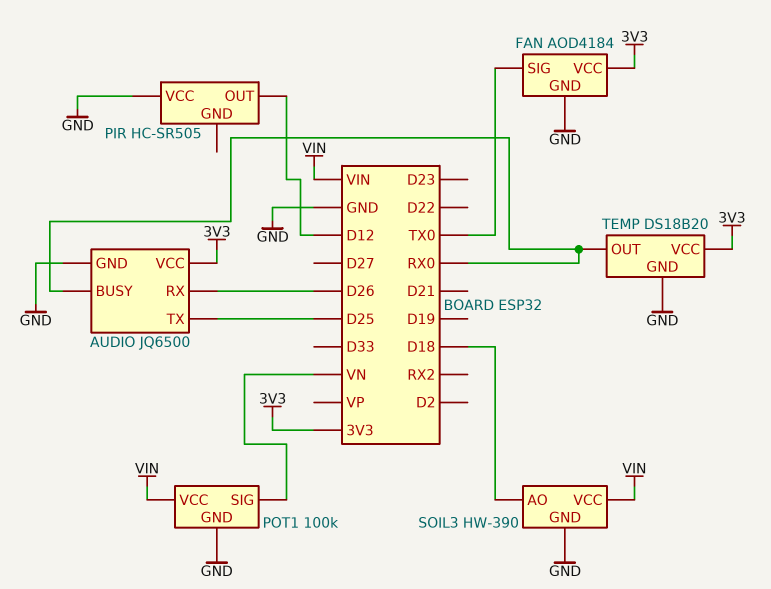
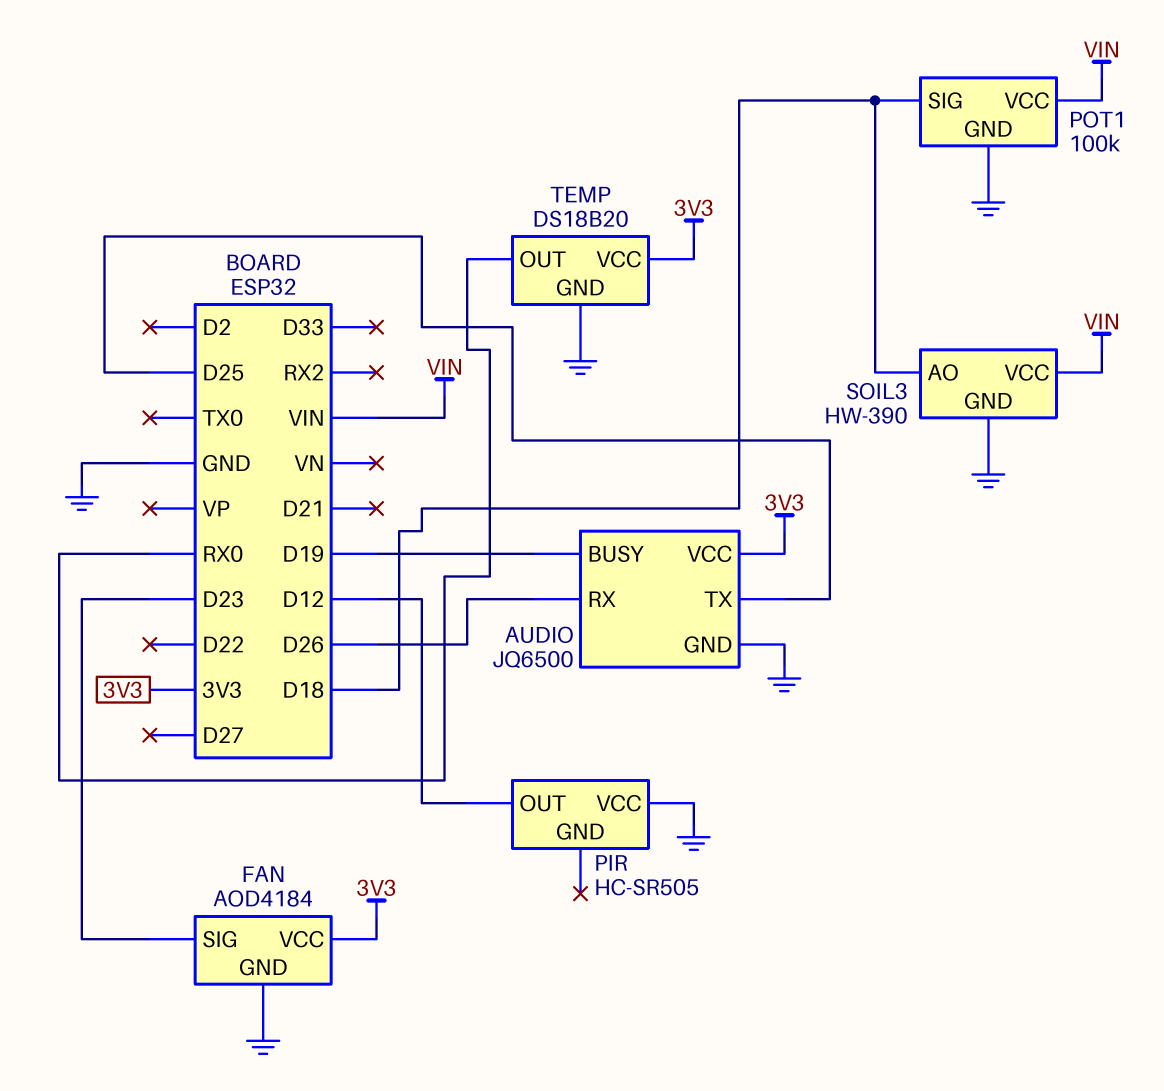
AUDIO pin BUSY: RX0 -> D19
FAN pin SIG: TX0 -> D23
POT1 pin SIG: VN -> D18

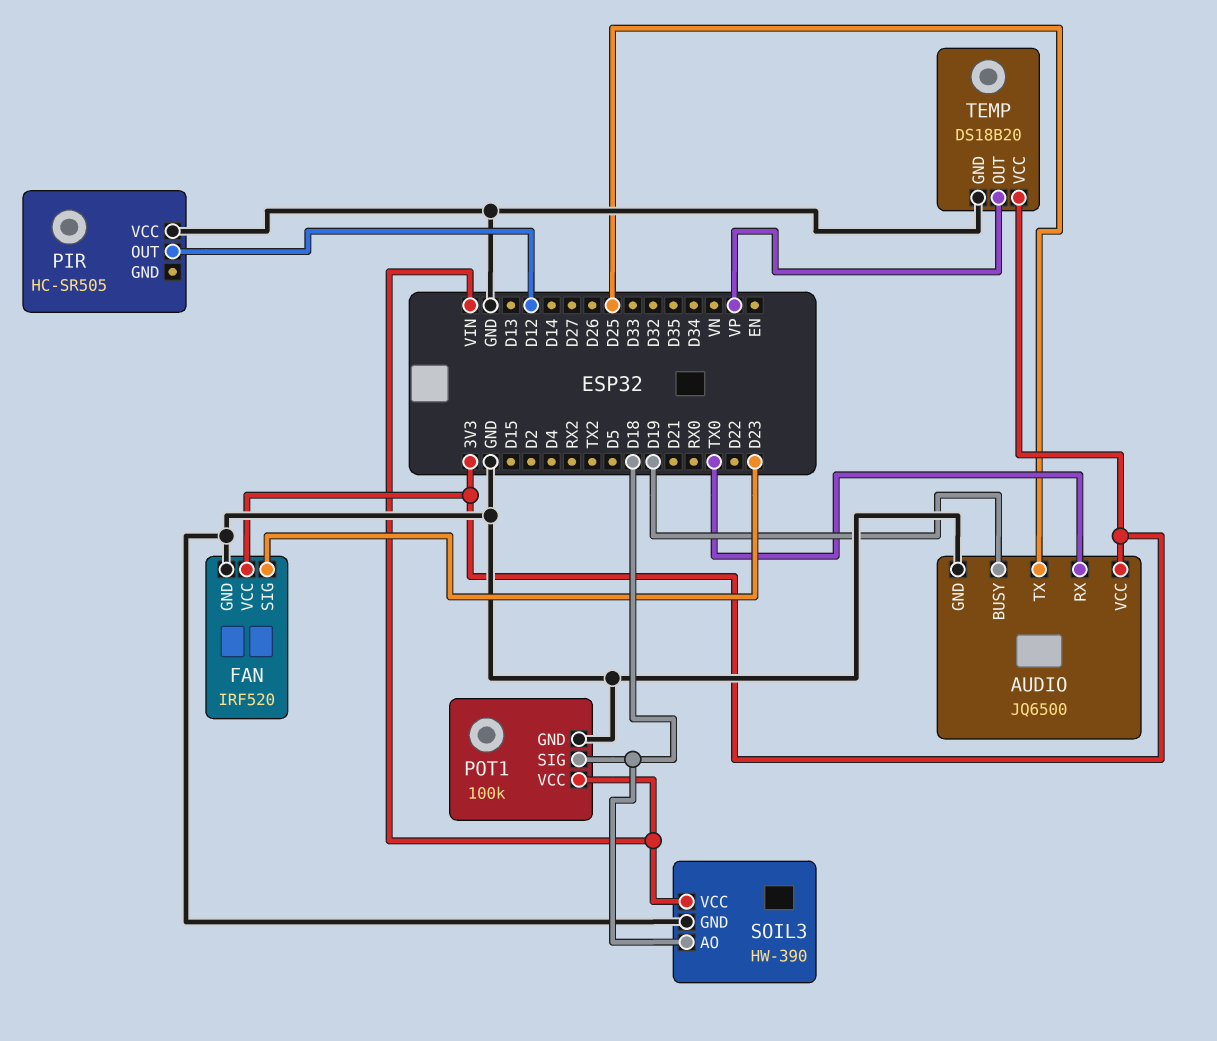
AUDIO pin RX: D26 -> TX0
FAN: AOD4184 -> IRF520
TEMP pin OUT: RX0 -> VP

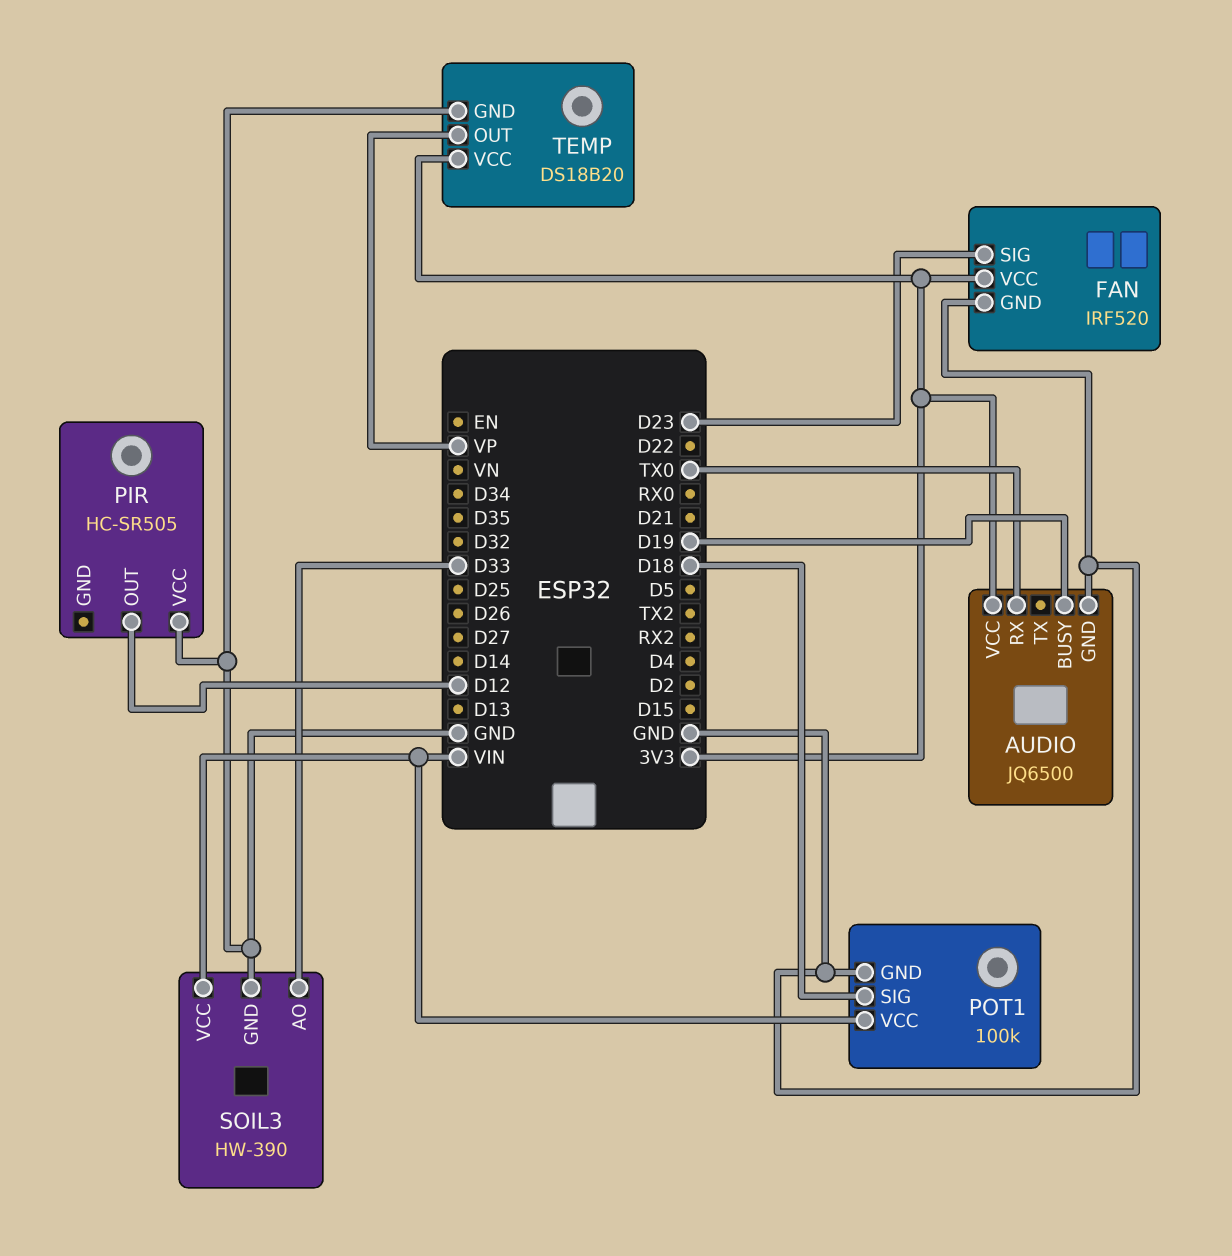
AUDIO pin TX: D25 -> none
SOIL3 pin AO: D18 -> D33

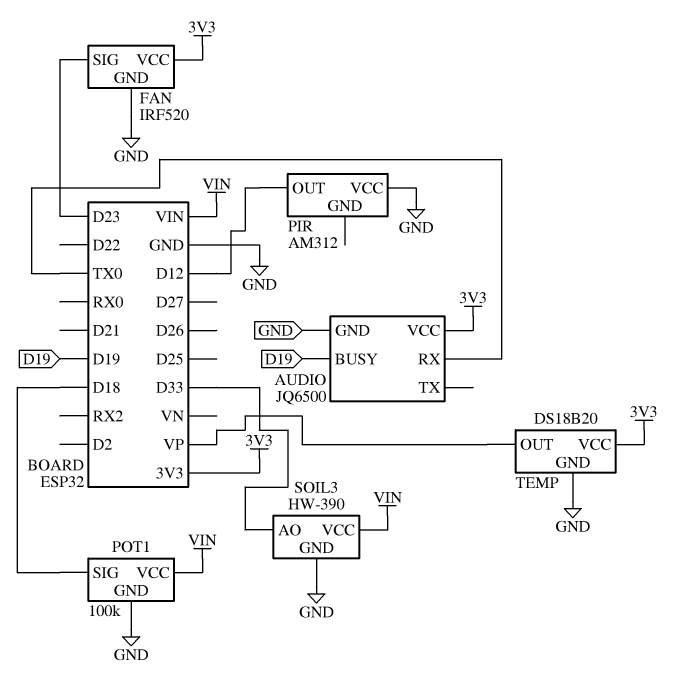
PIR: HC-SR505 -> AM312

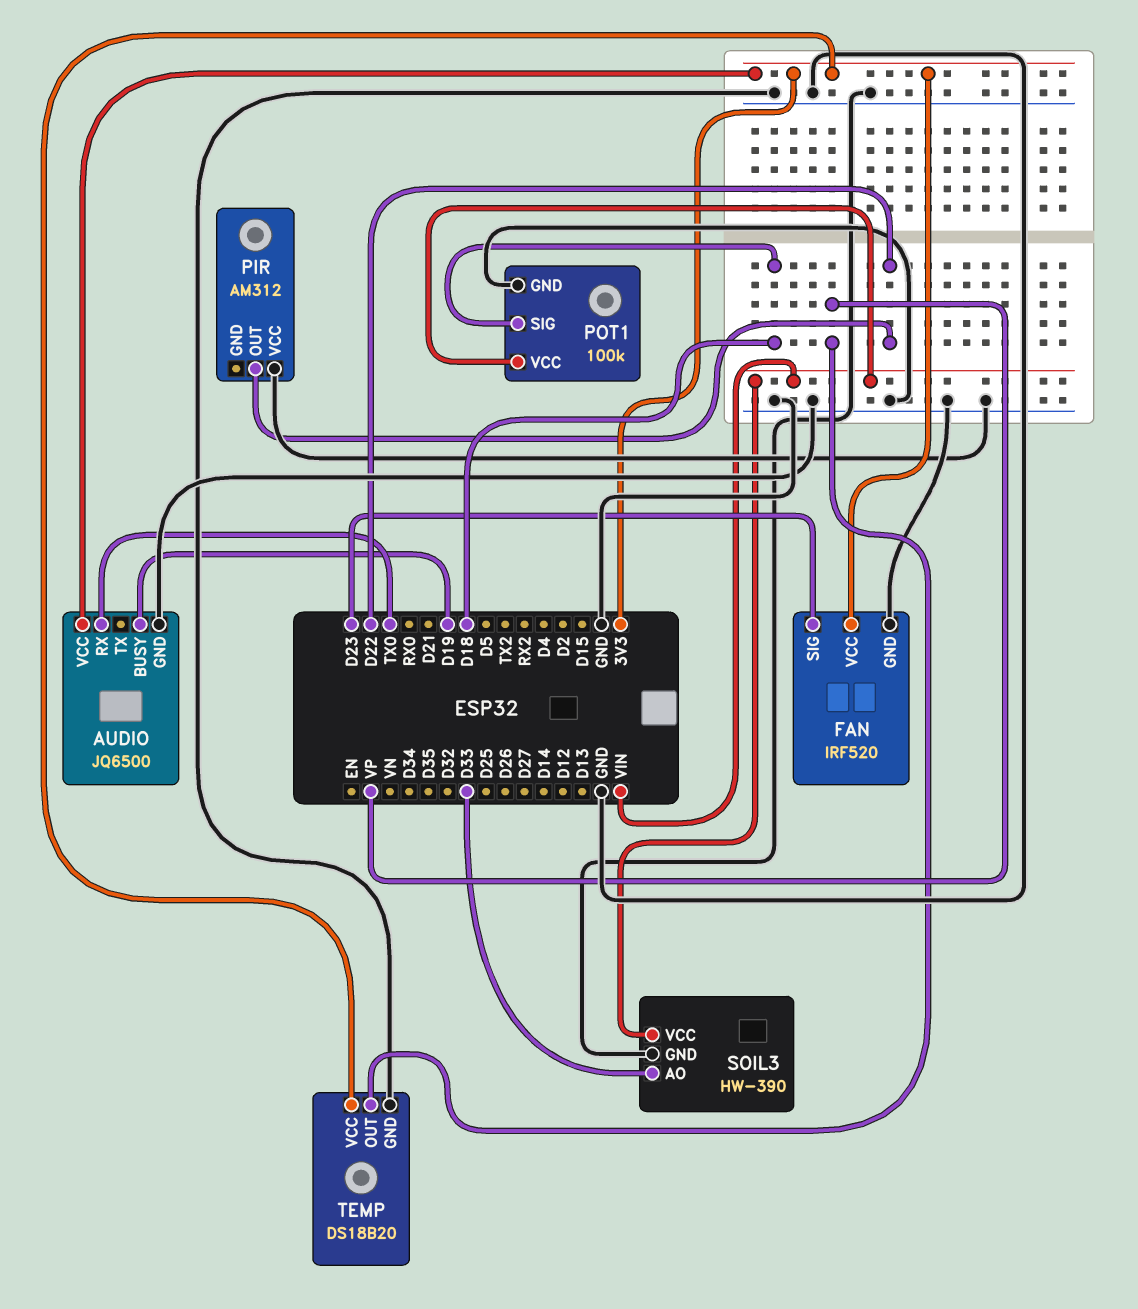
PIR pin OUT: D12 -> D22

